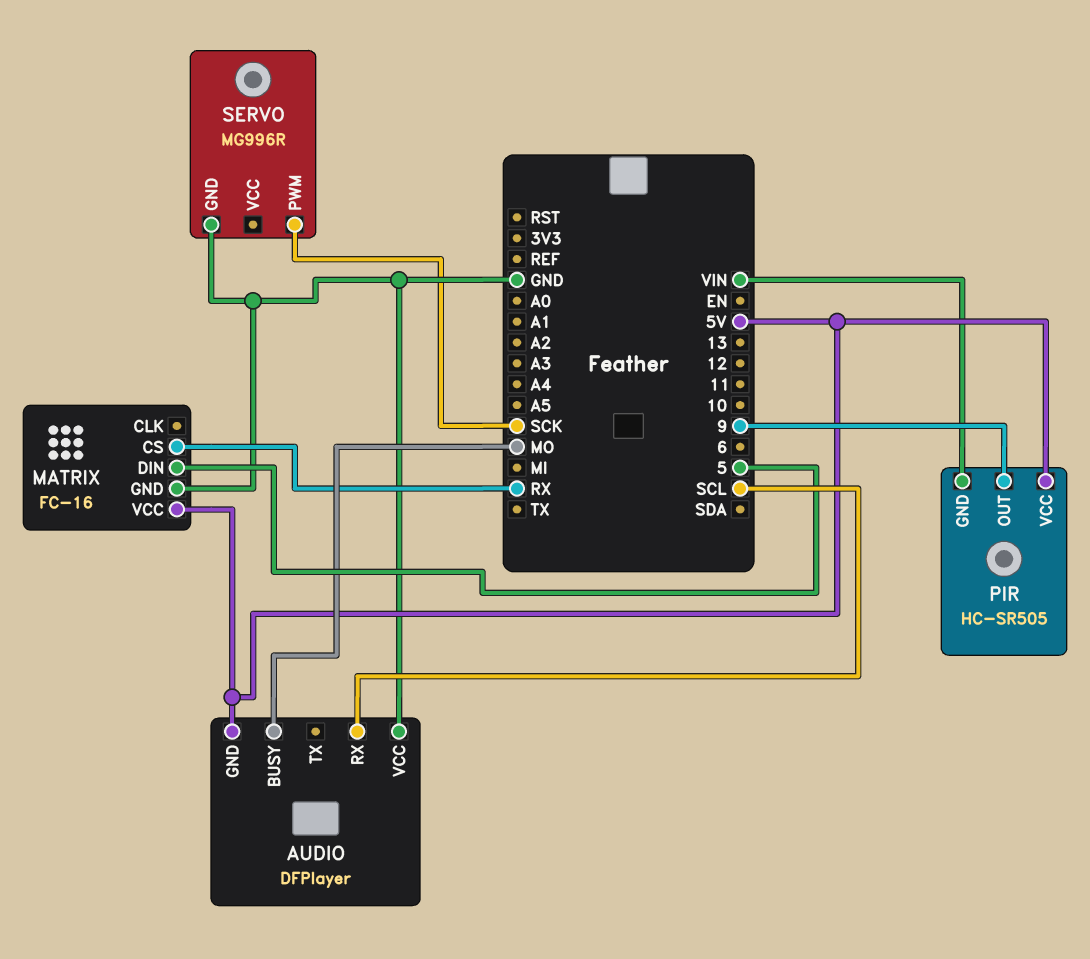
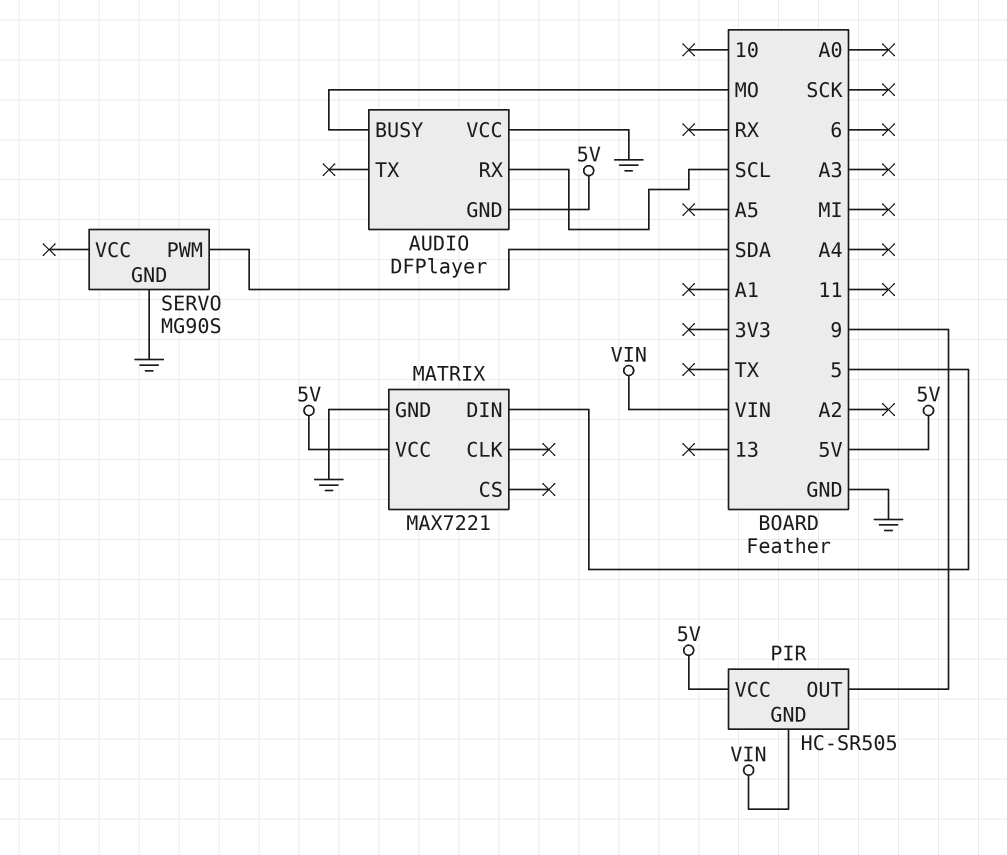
MATRIX: FC-16 -> MAX7221
MATRIX pin CS: RX -> none
SERVO: MG996R -> MG90S
SERVO pin PWM: SCK -> SDA

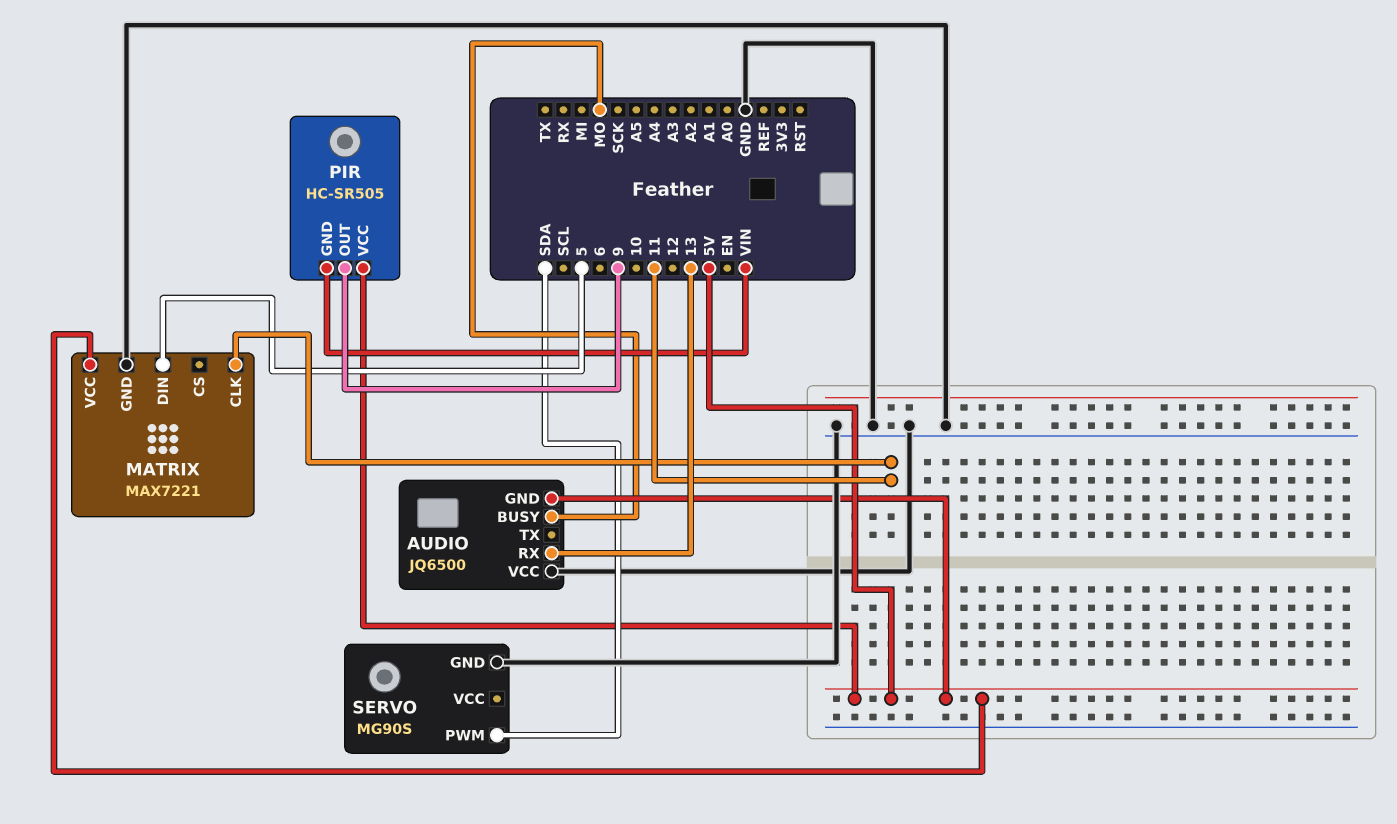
AUDIO: DFPlayer -> JQ6500
AUDIO pin RX: SCL -> 13
MATRIX pin CLK: none -> 11

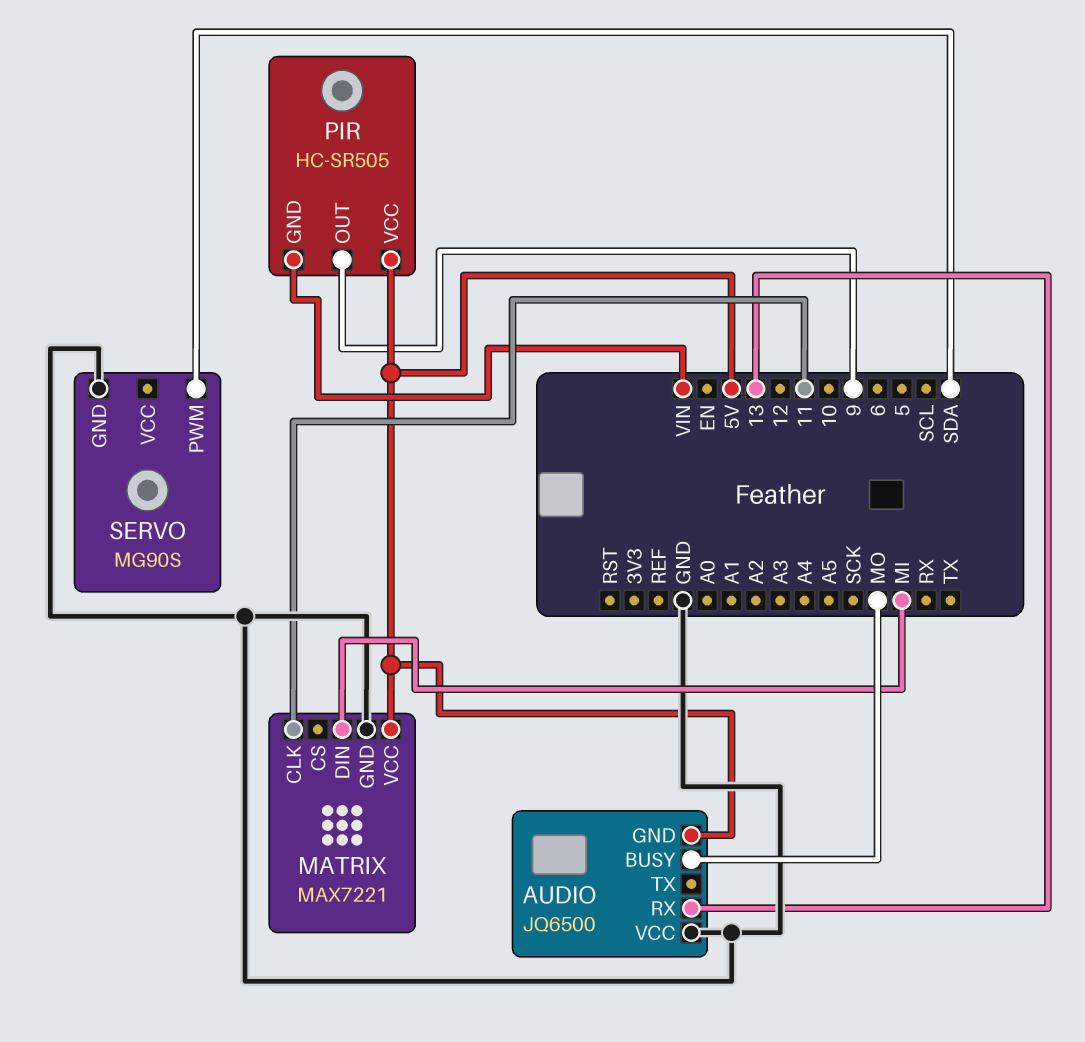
MATRIX pin DIN: 5 -> MI

